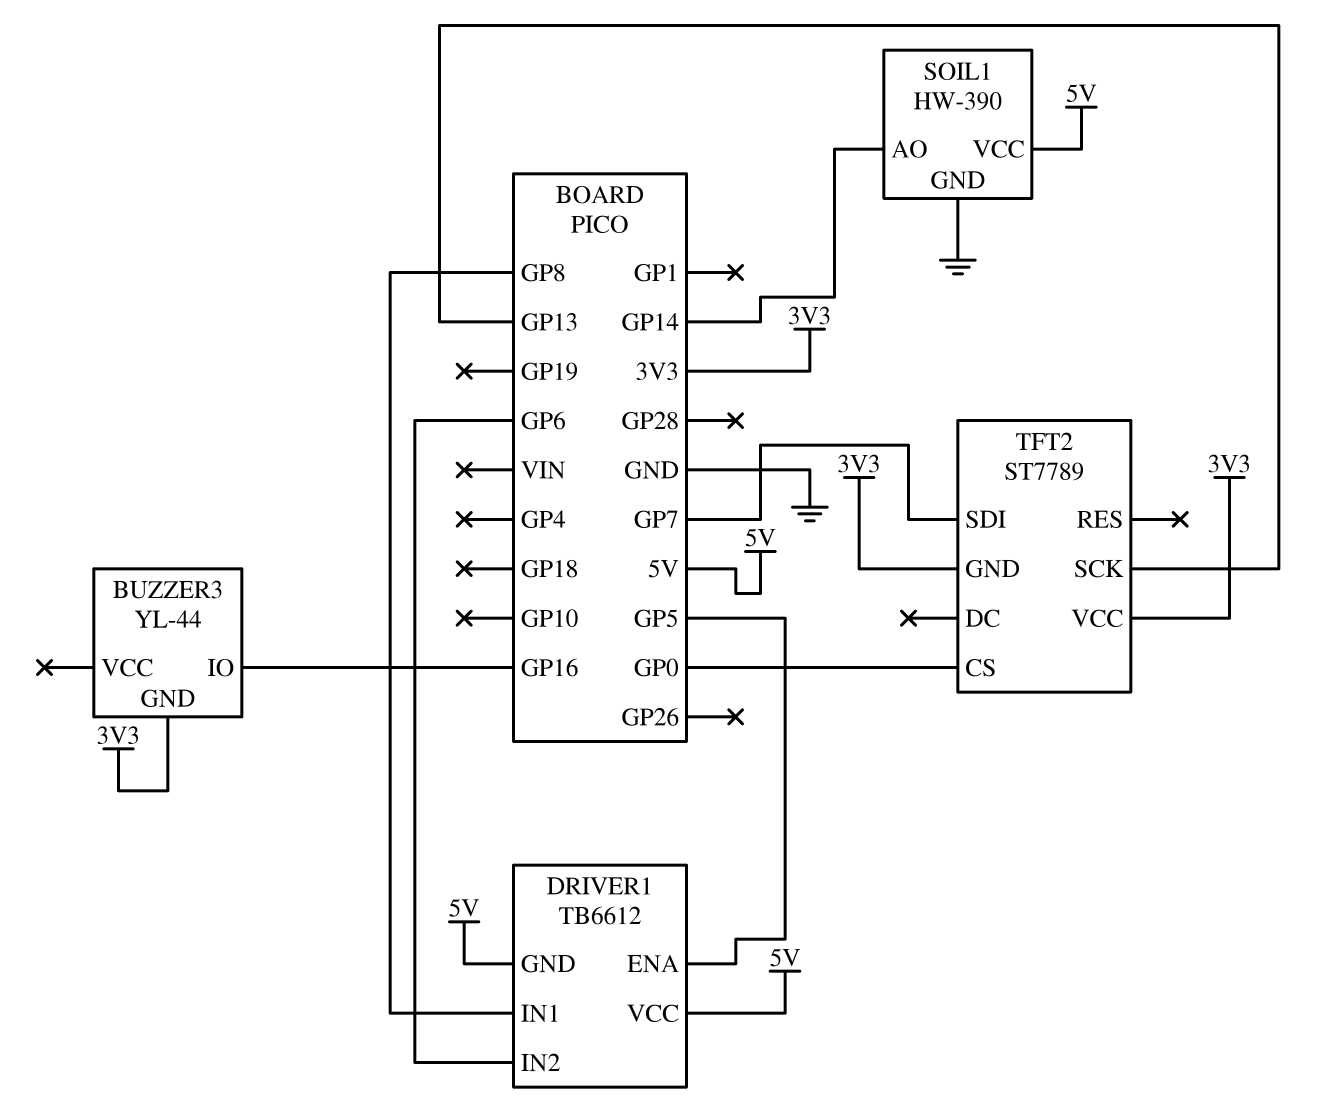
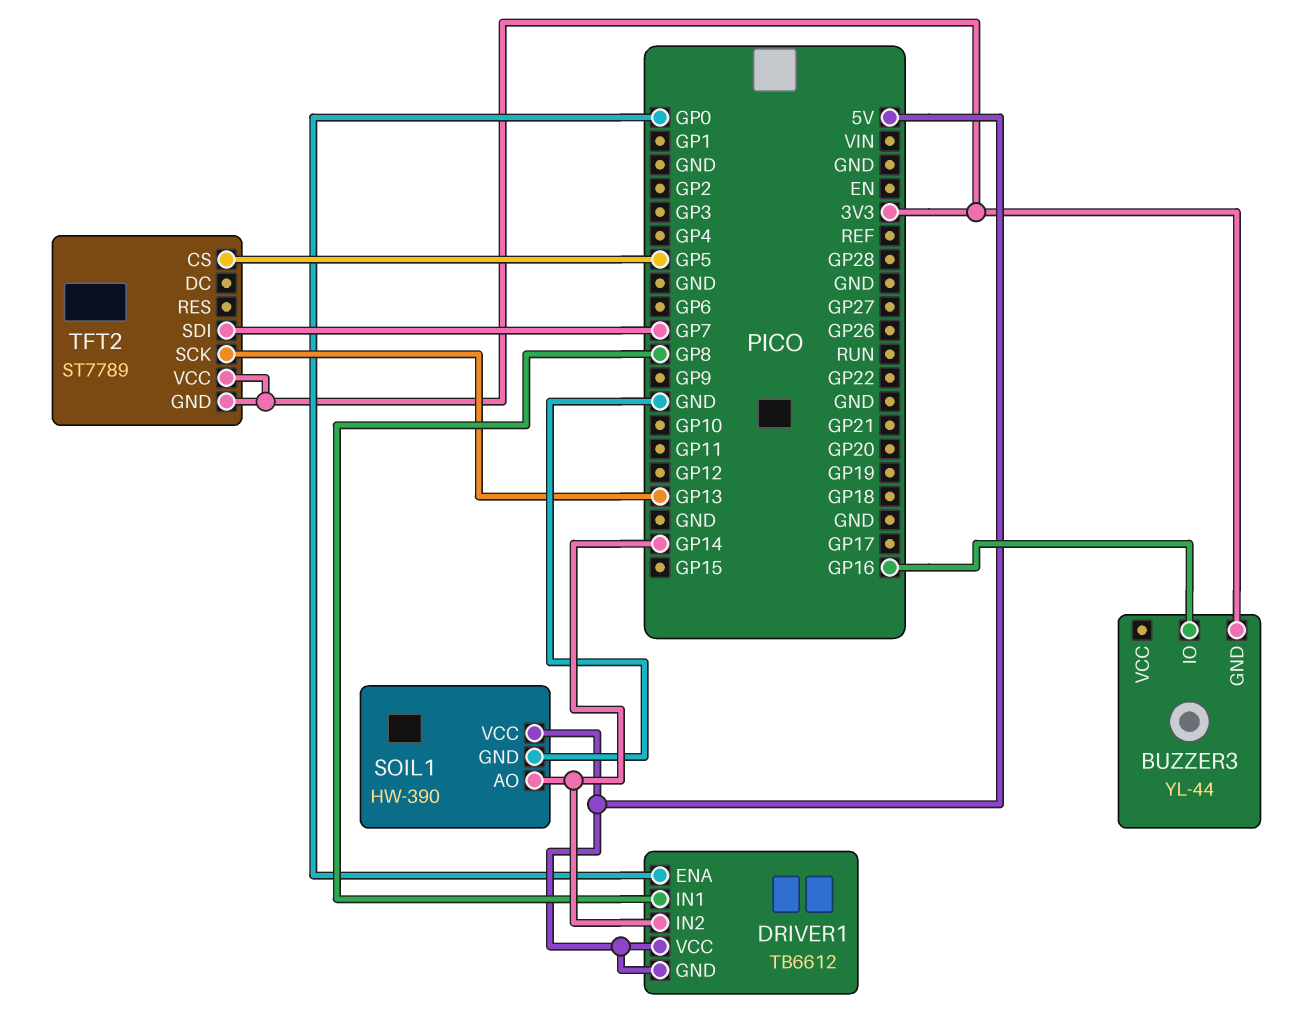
DRIVER1 pin ENA: GP5 -> GP0
DRIVER1 pin IN2: GP6 -> GP14
TFT2 pin CS: GP0 -> GP5

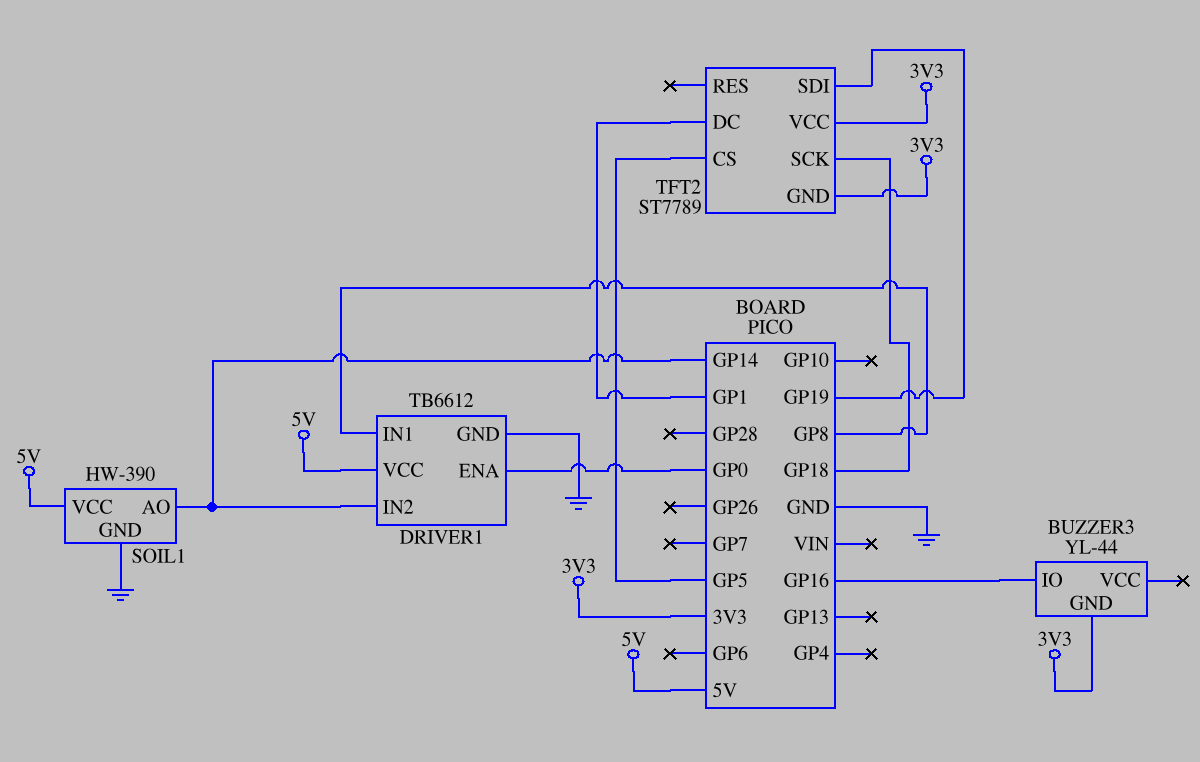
DRIVER1 pin GND: 5V -> GND
TFT2 pin DC: none -> GP1
TFT2 pin SCK: GP13 -> GP18
TFT2 pin SDI: GP7 -> GP19

